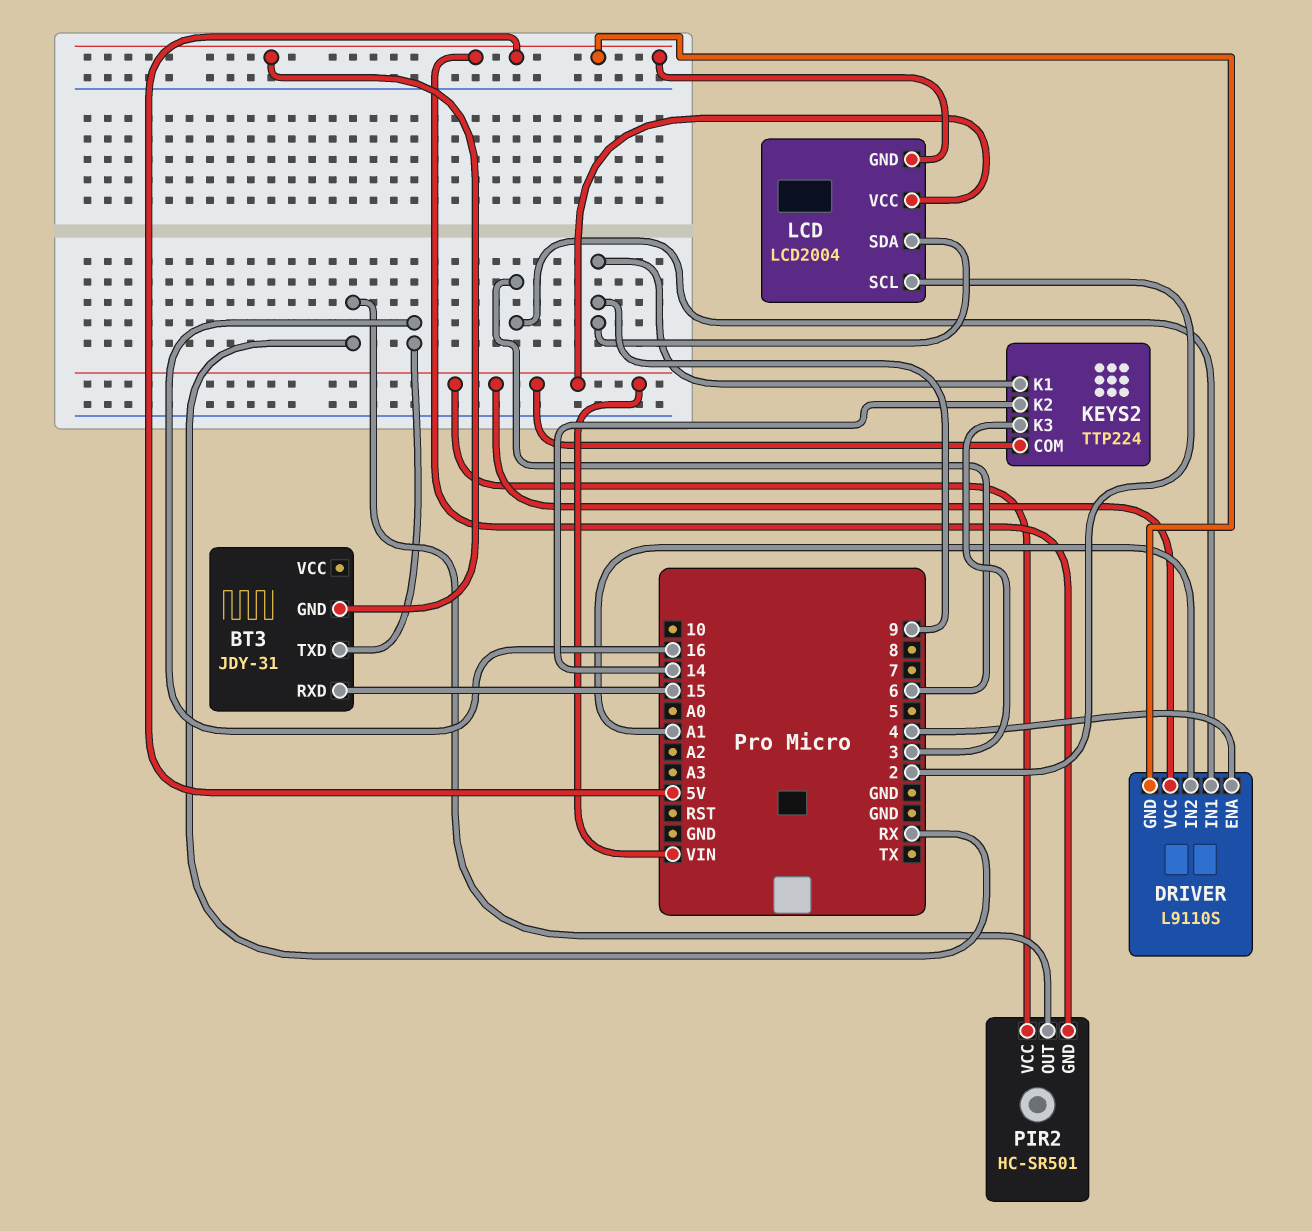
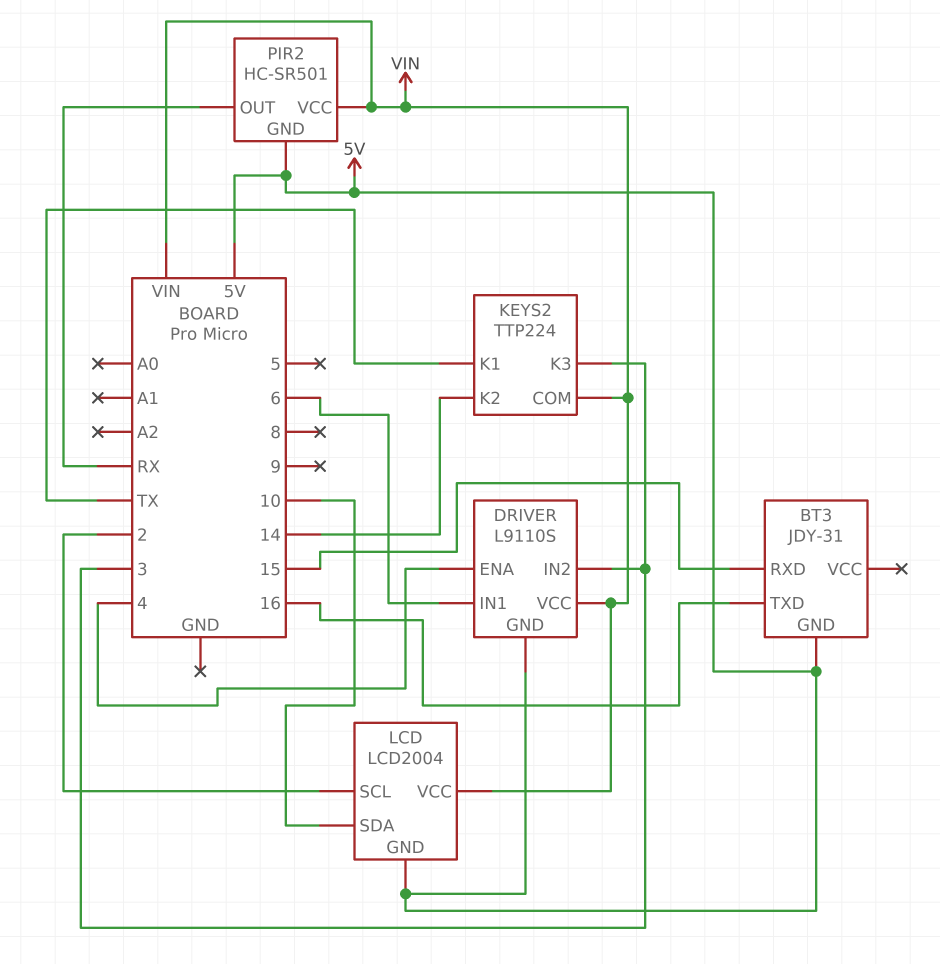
DRIVER pin IN2: A1 -> 3
KEYS2 pin K1: 9 -> TX
LCD pin SDA: 9 -> 10

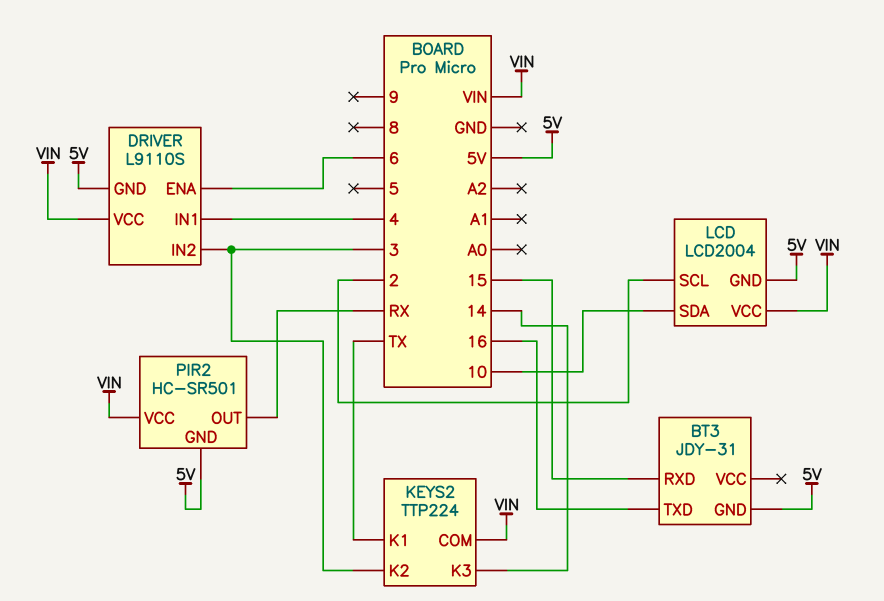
DRIVER pin ENA: 4 -> 6
DRIVER pin IN1: 6 -> 4
KEYS2 pin K2: 14 -> 3
KEYS2 pin K3: 3 -> 14

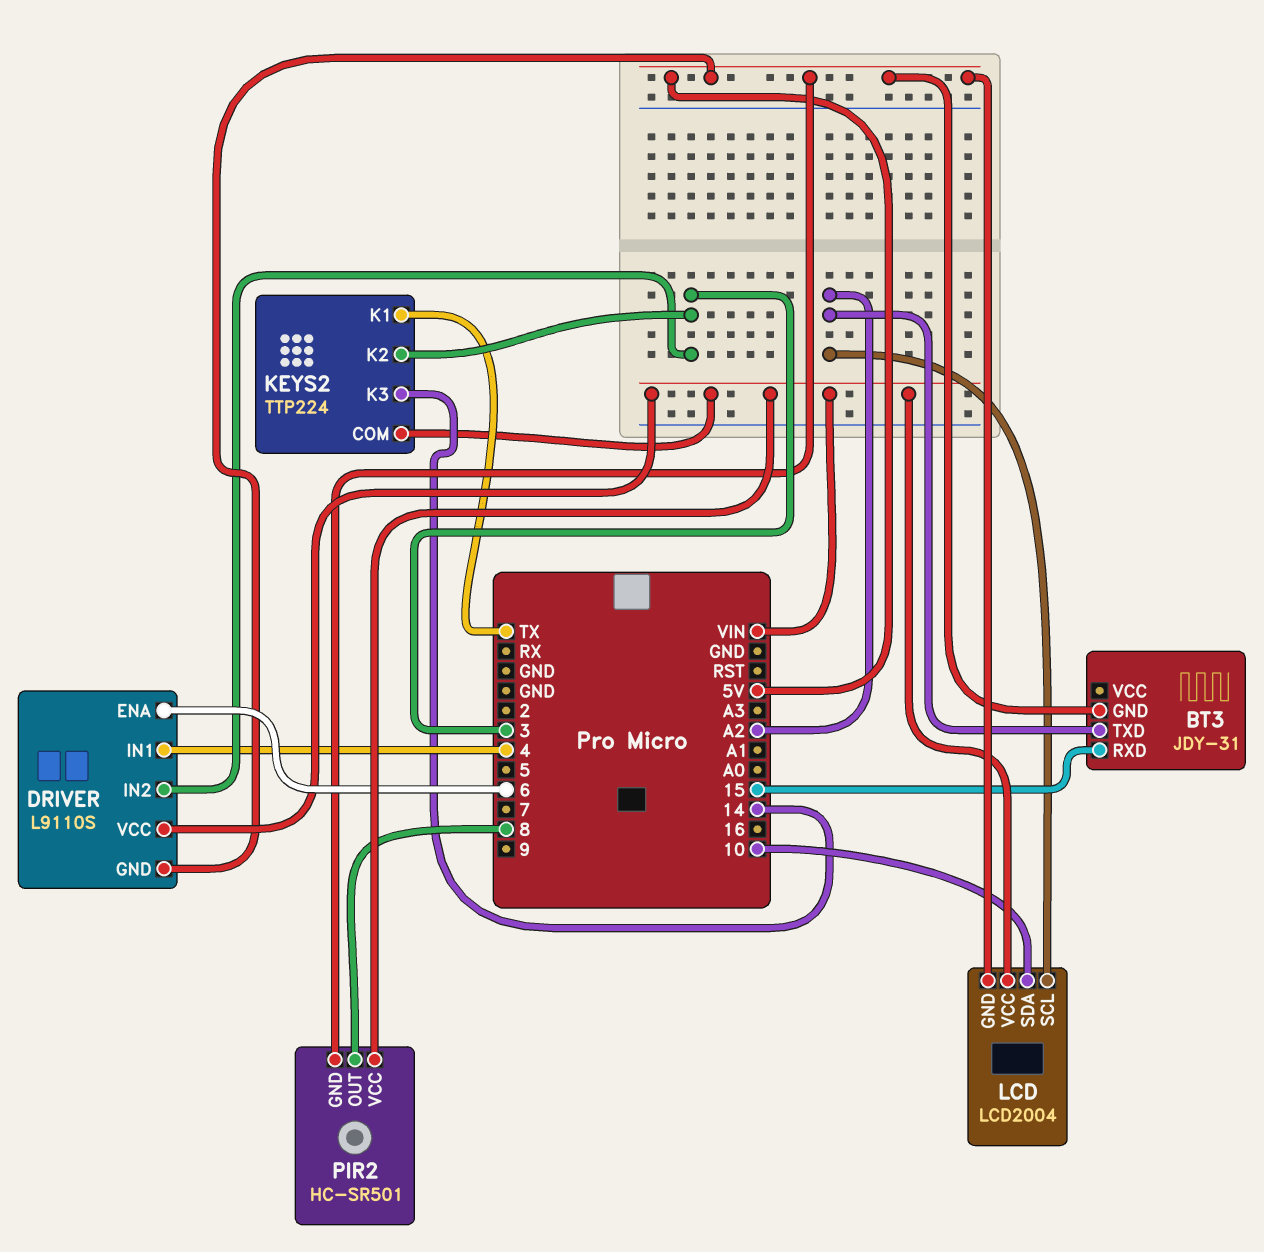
BT3 pin TXD: 16 -> A2
LCD pin SCL: 2 -> A2
PIR2 pin OUT: RX -> 8

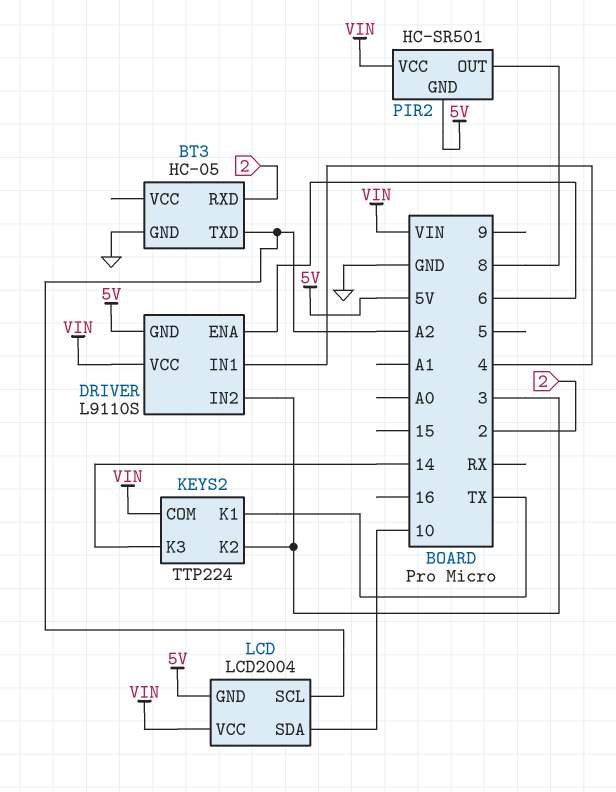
BT3: JDY-31 -> HC-05
BT3 pin GND: 5V -> GND
BT3 pin RXD: 15 -> 2

